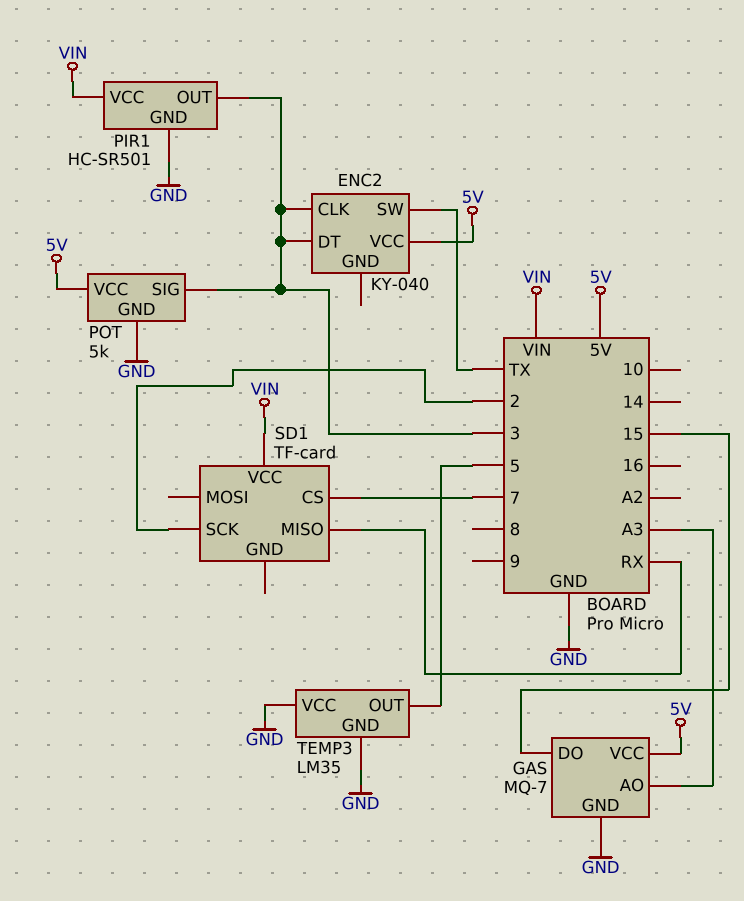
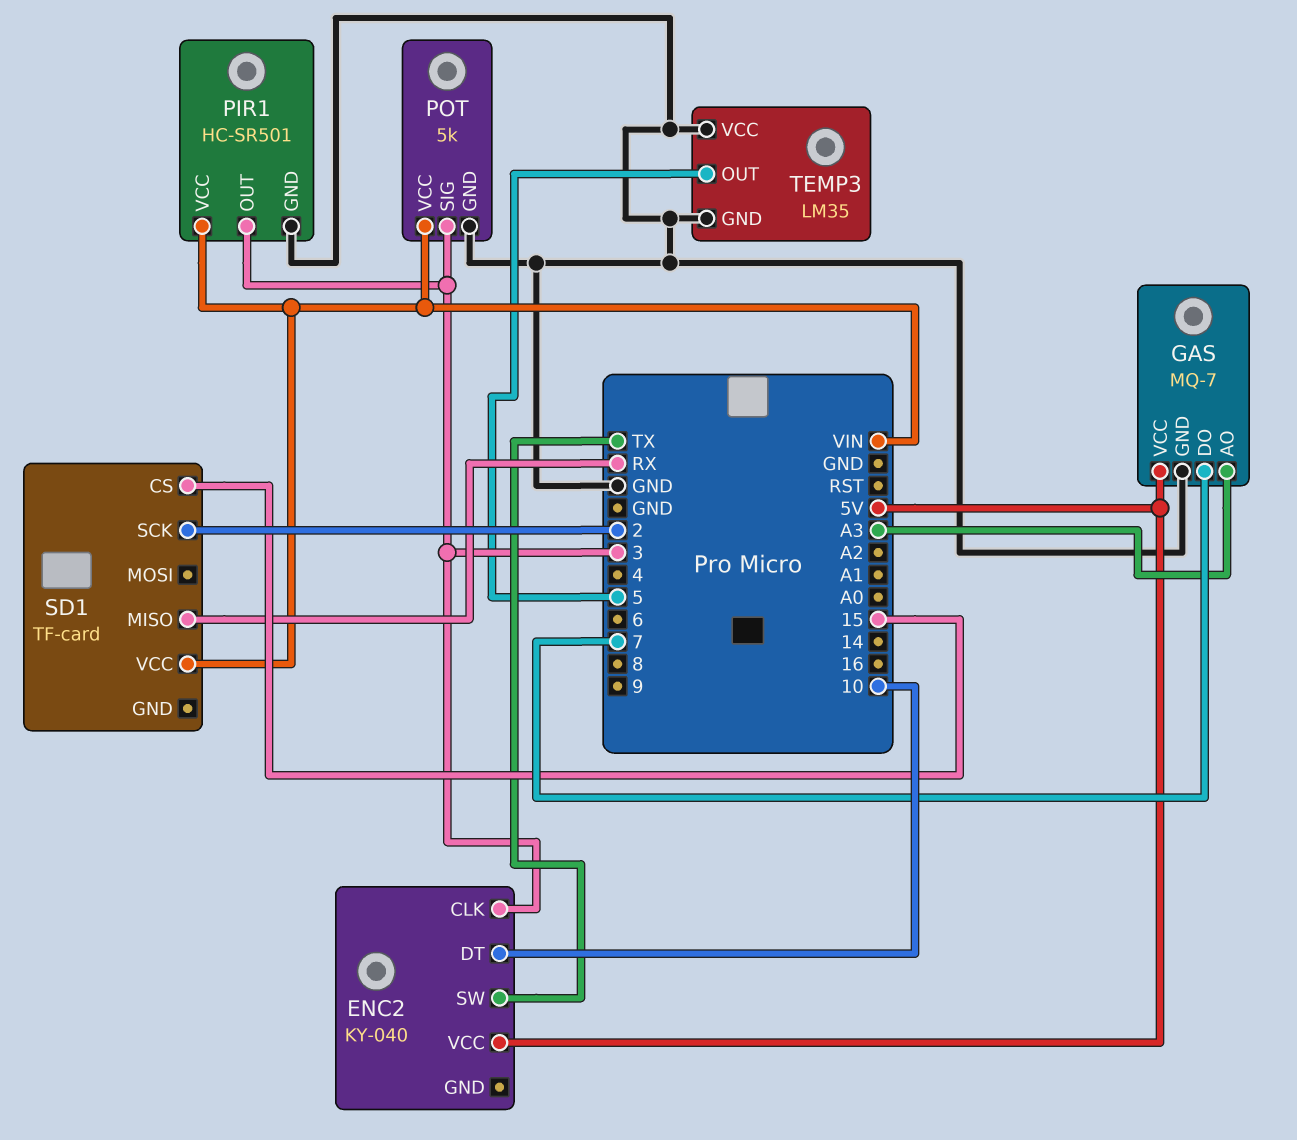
ENC2 pin DT: 3 -> 10
GAS pin DO: 15 -> 7
POT pin VCC: 5V -> VIN
SD1 pin CS: 7 -> 15

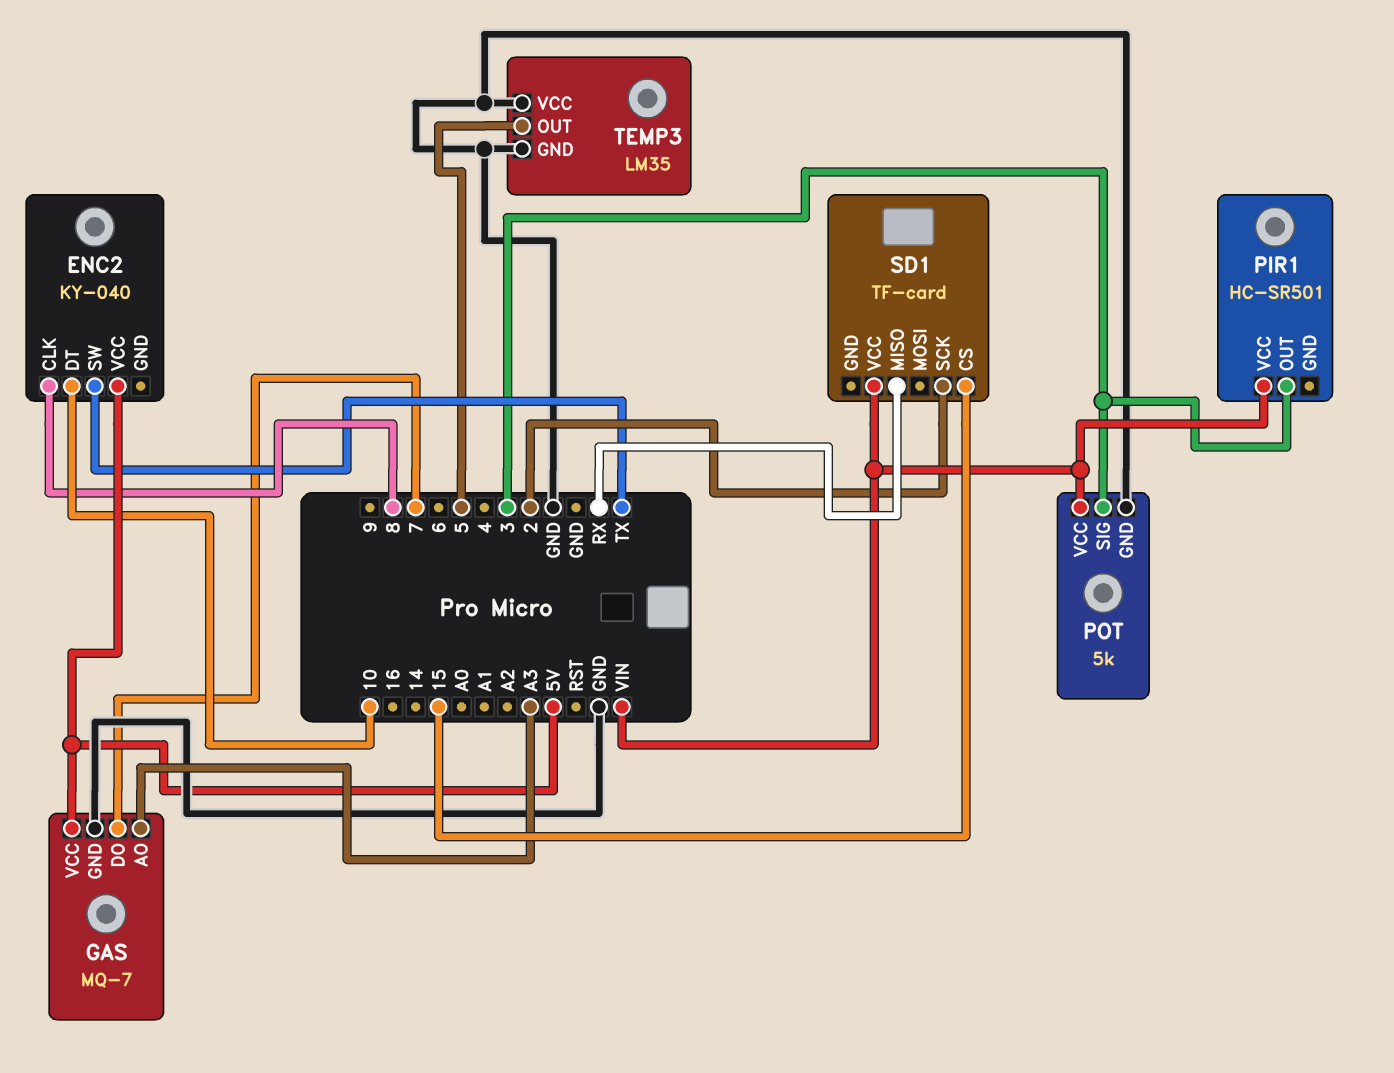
ENC2 pin CLK: 3 -> 8
PIR1 pin GND: GND -> none

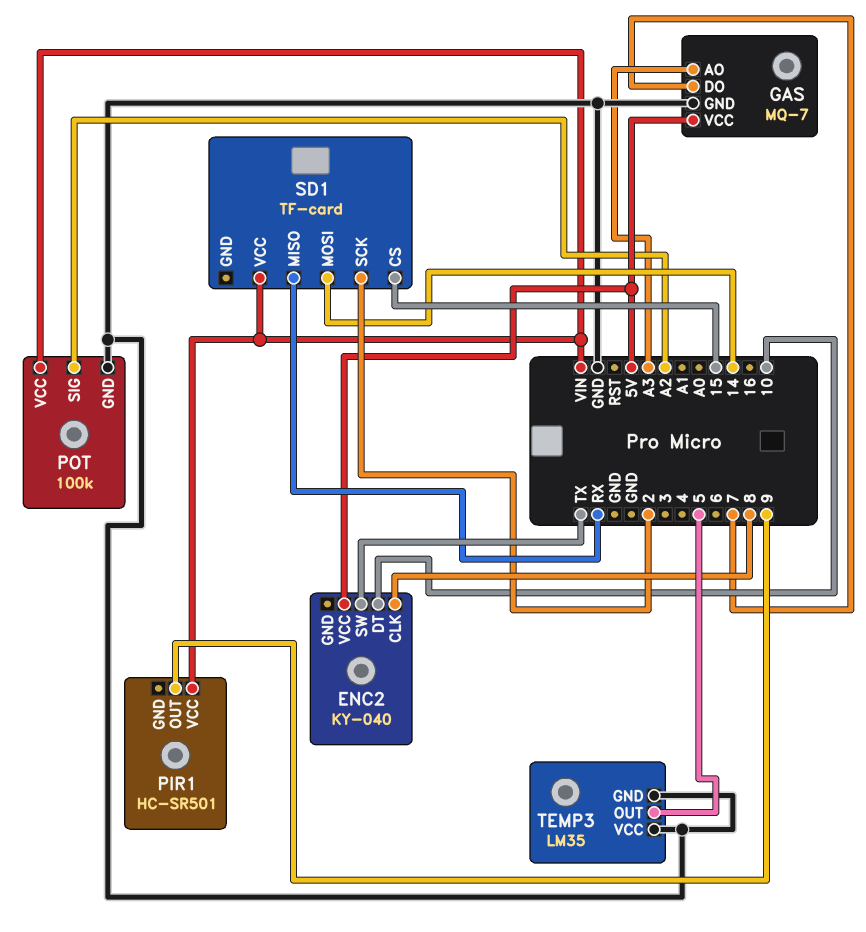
PIR1 pin OUT: 3 -> 9
POT: 5k -> 100k
POT pin SIG: 3 -> A2
SD1 pin MOSI: none -> 14

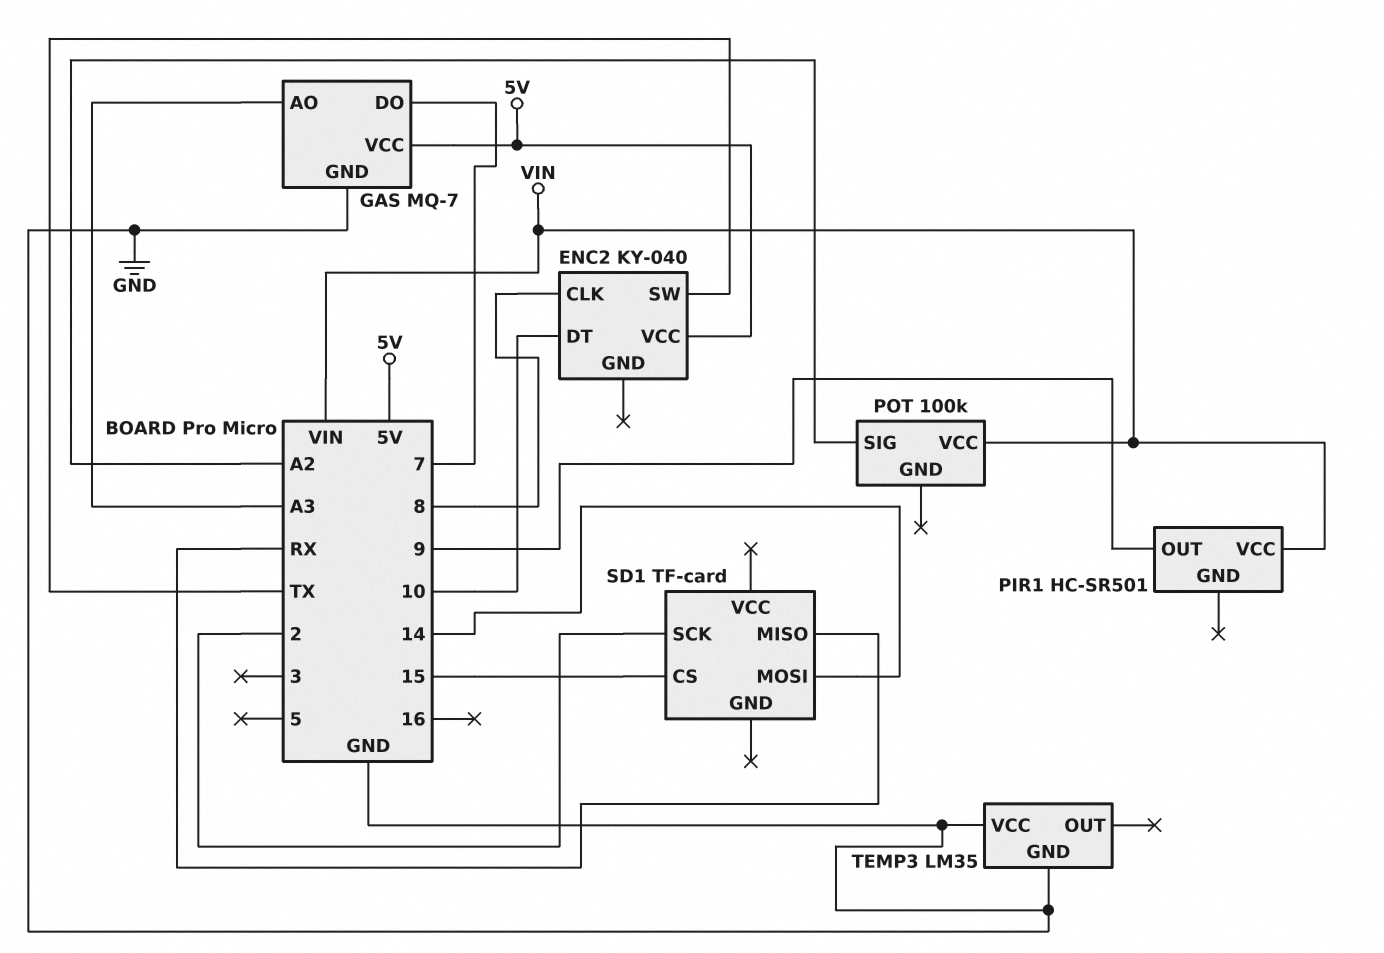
POT pin GND: GND -> none
SD1 pin VCC: VIN -> none
TEMP3 pin OUT: 5 -> none

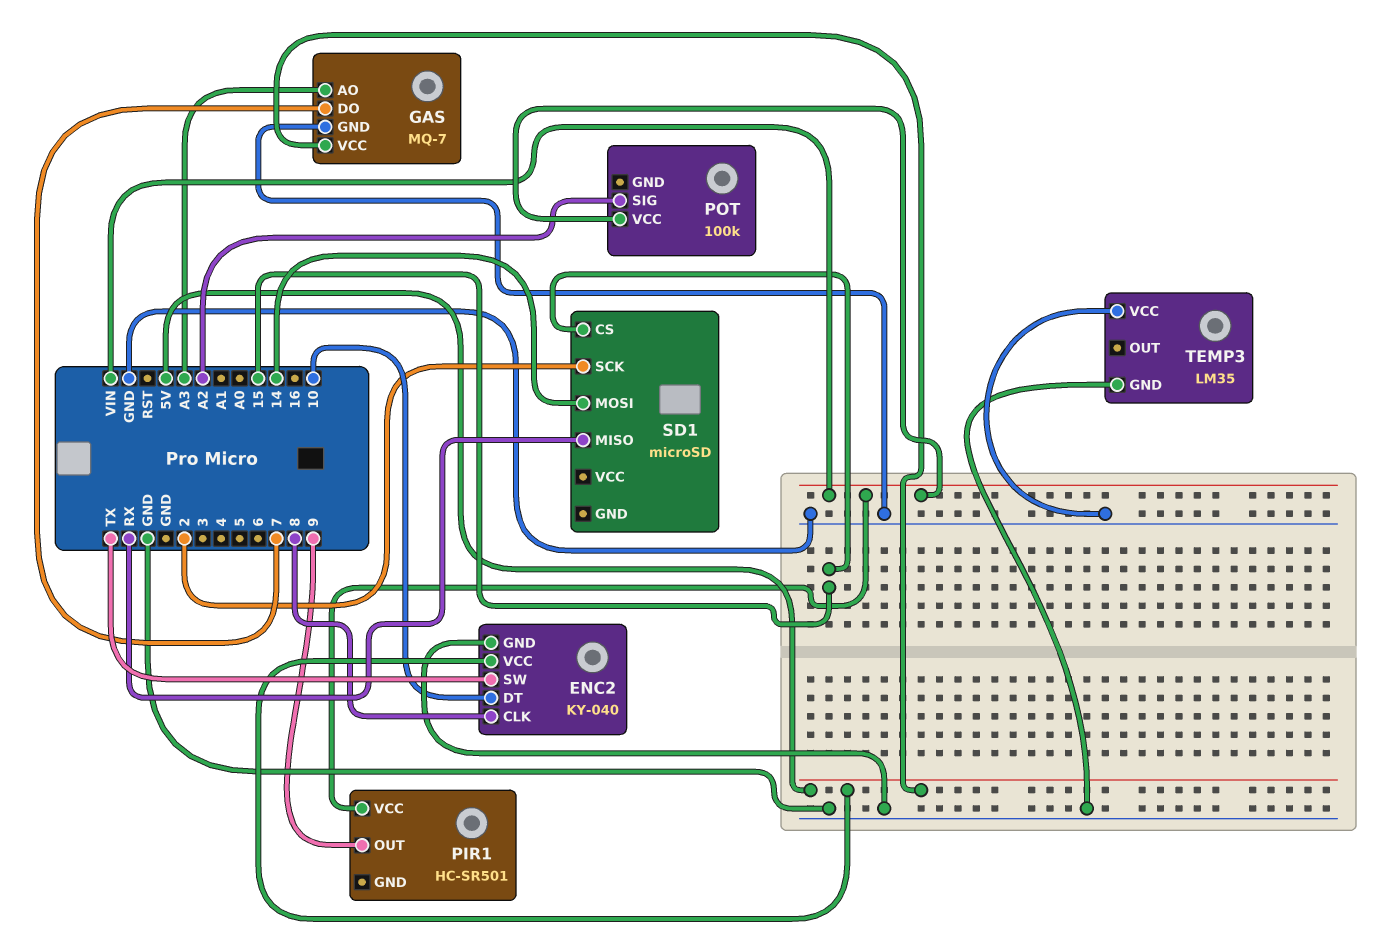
ENC2 pin GND: none -> GND
SD1: TF-card -> microSD

